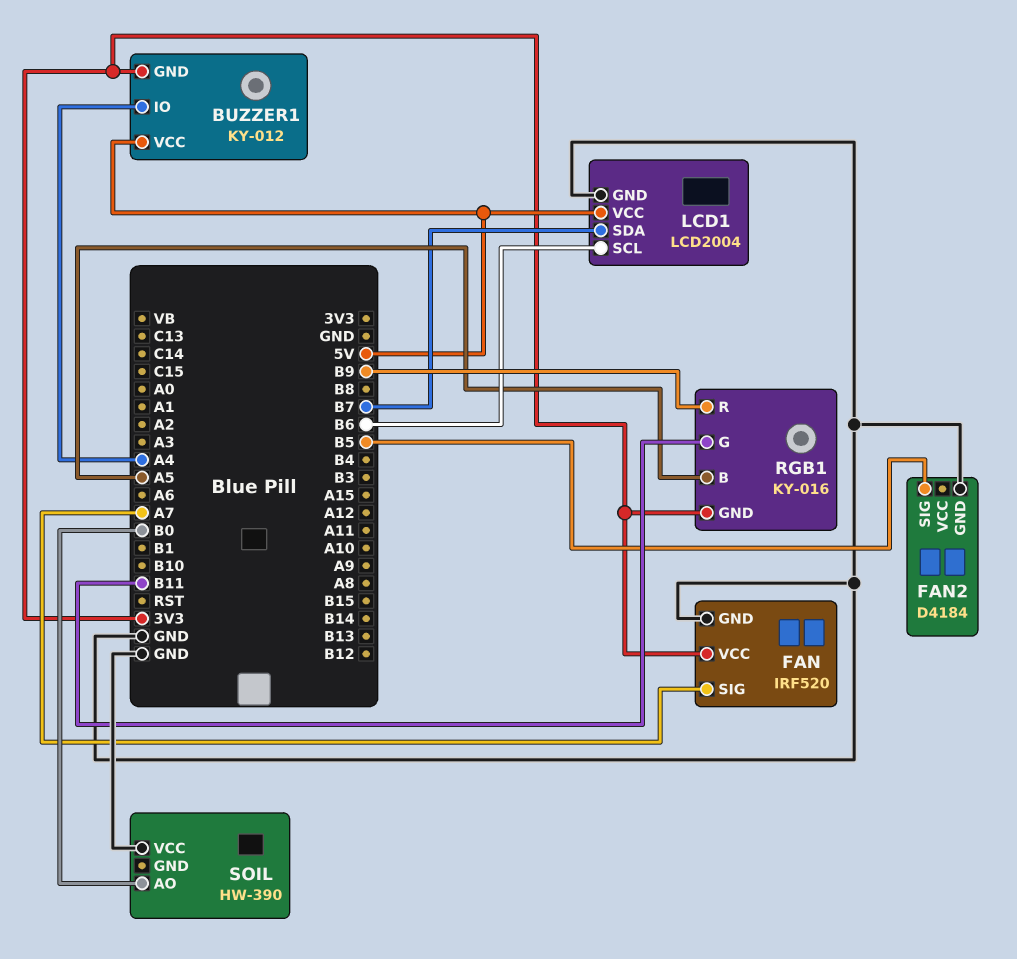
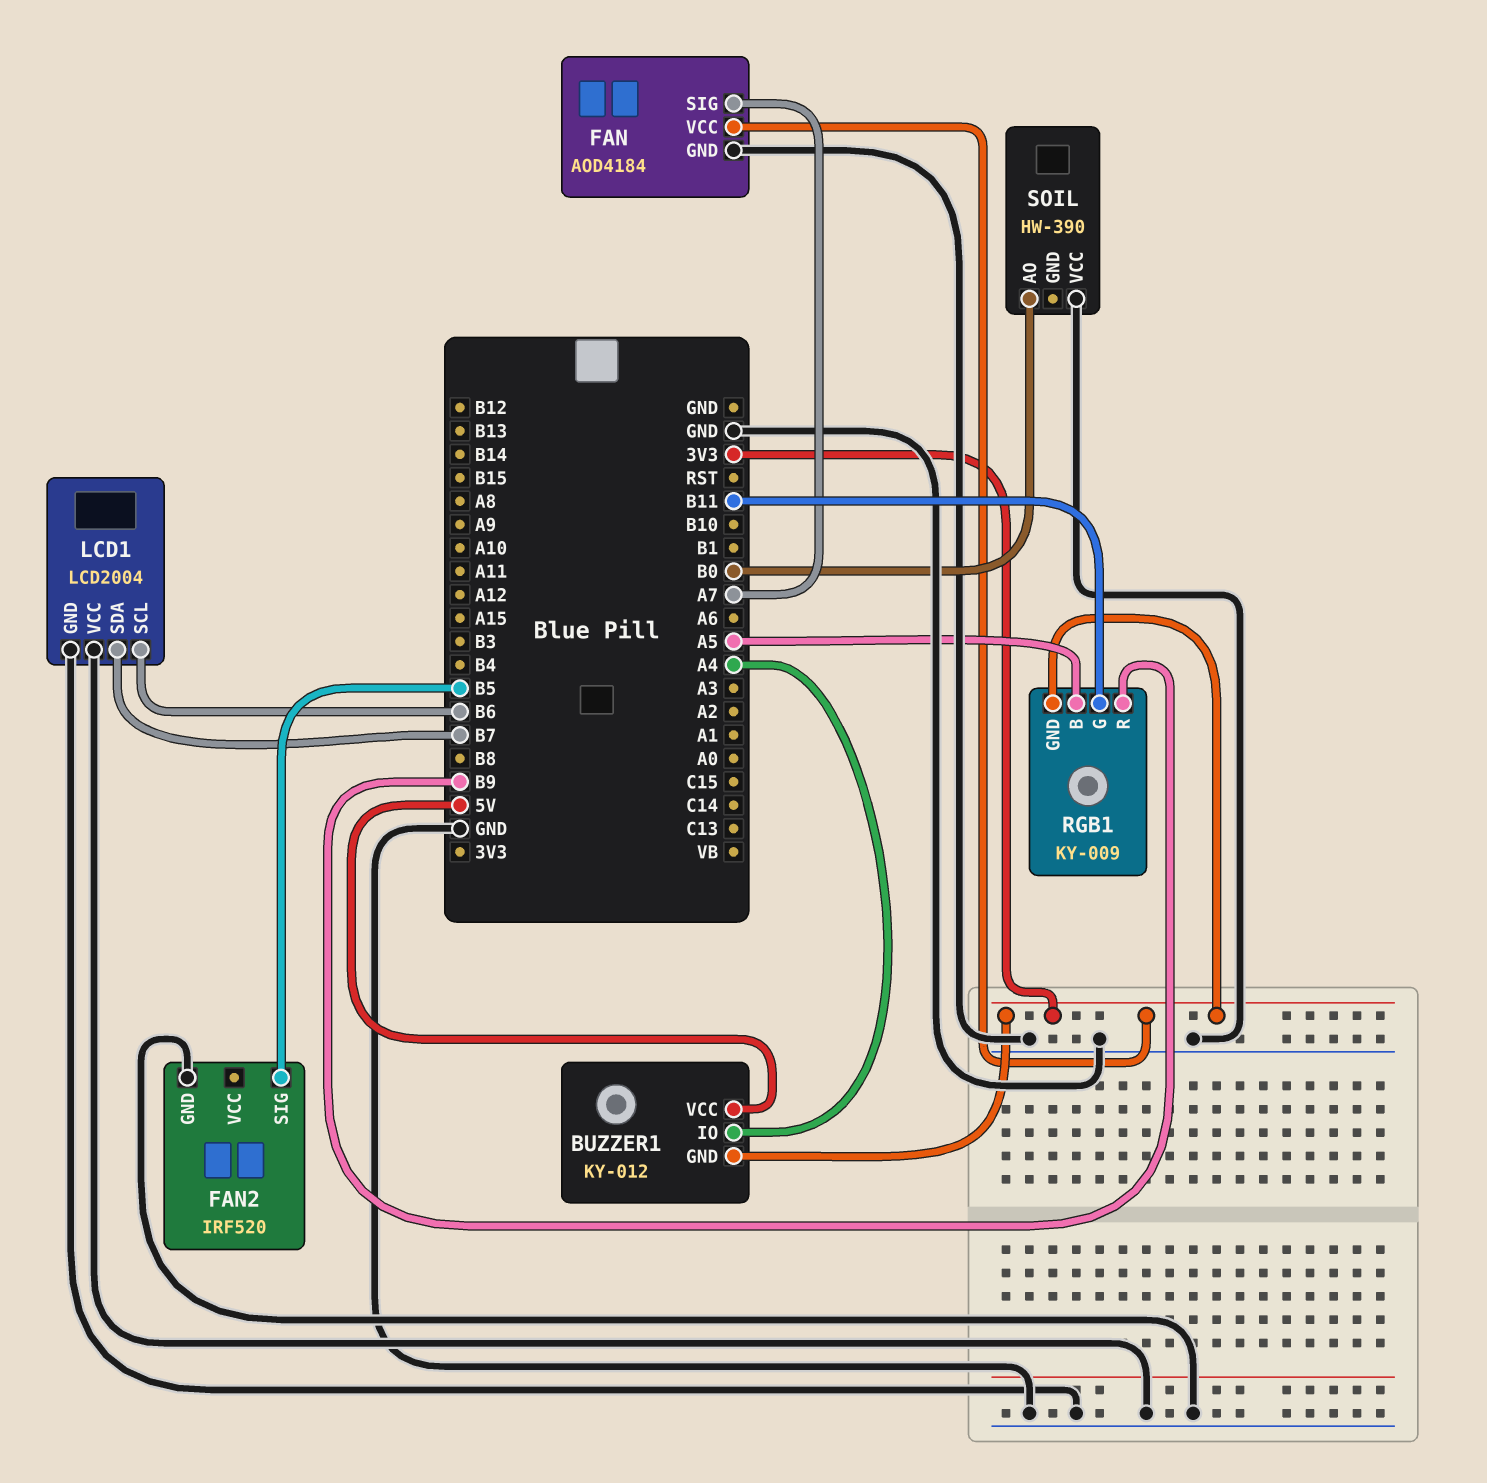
FAN: IRF520 -> AOD4184
FAN2: D4184 -> IRF520
LCD1 pin VCC: 5V -> GND
RGB1: KY-016 -> KY-009

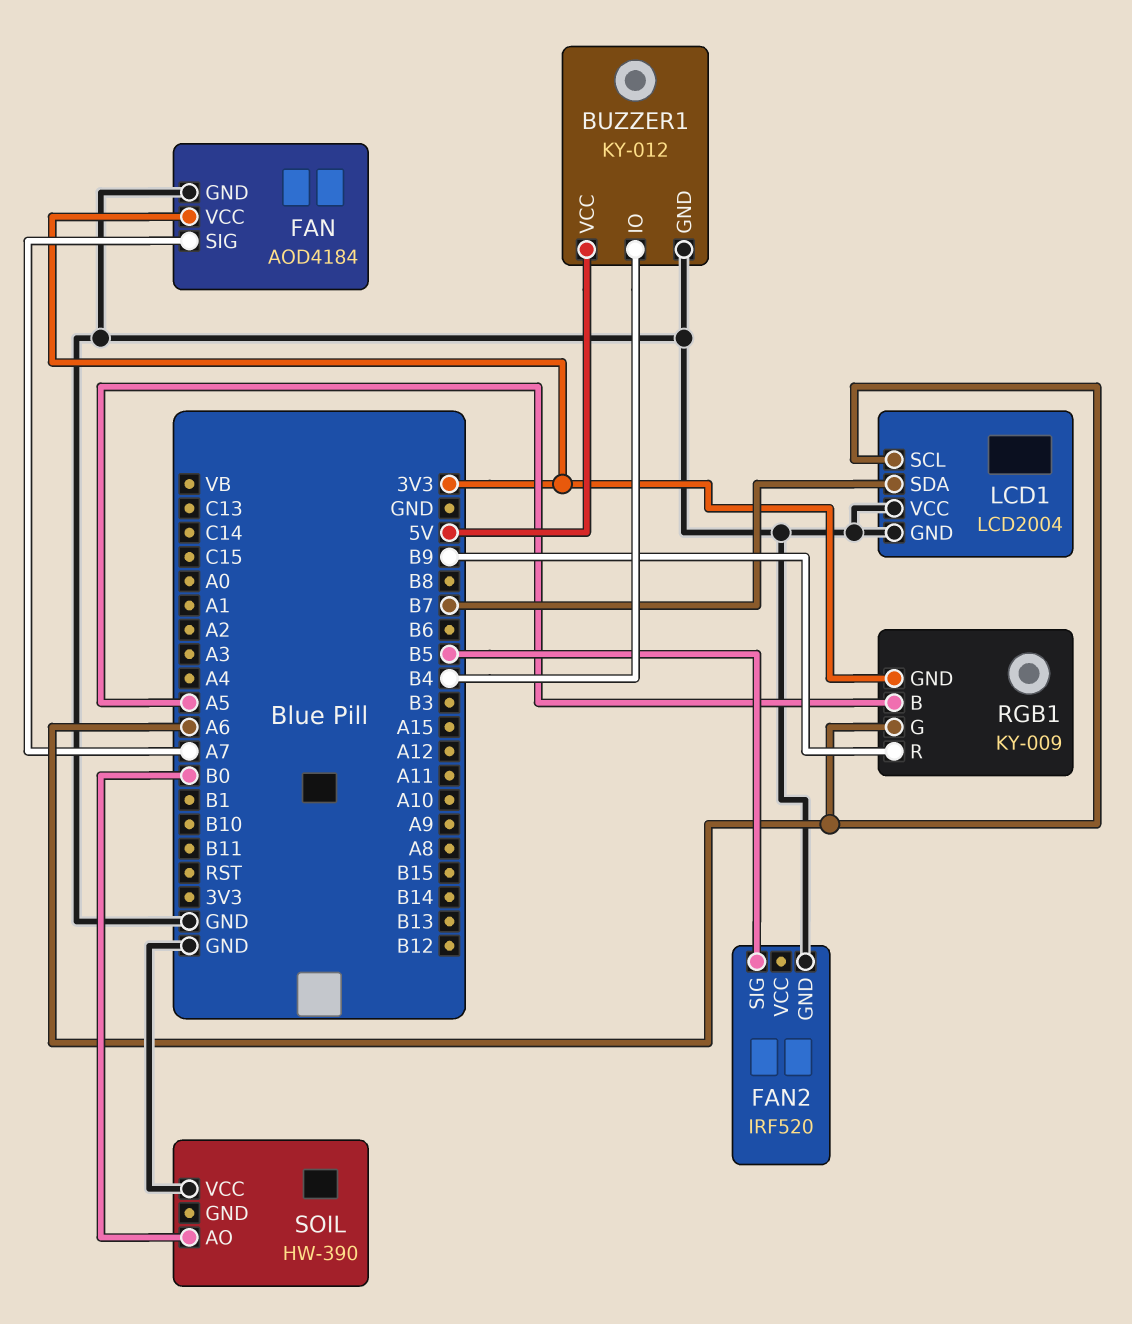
BUZZER1 pin GND: 3V3 -> GND
BUZZER1 pin IO: A4 -> B4
LCD1 pin SCL: B6 -> A6
RGB1 pin G: B11 -> A6

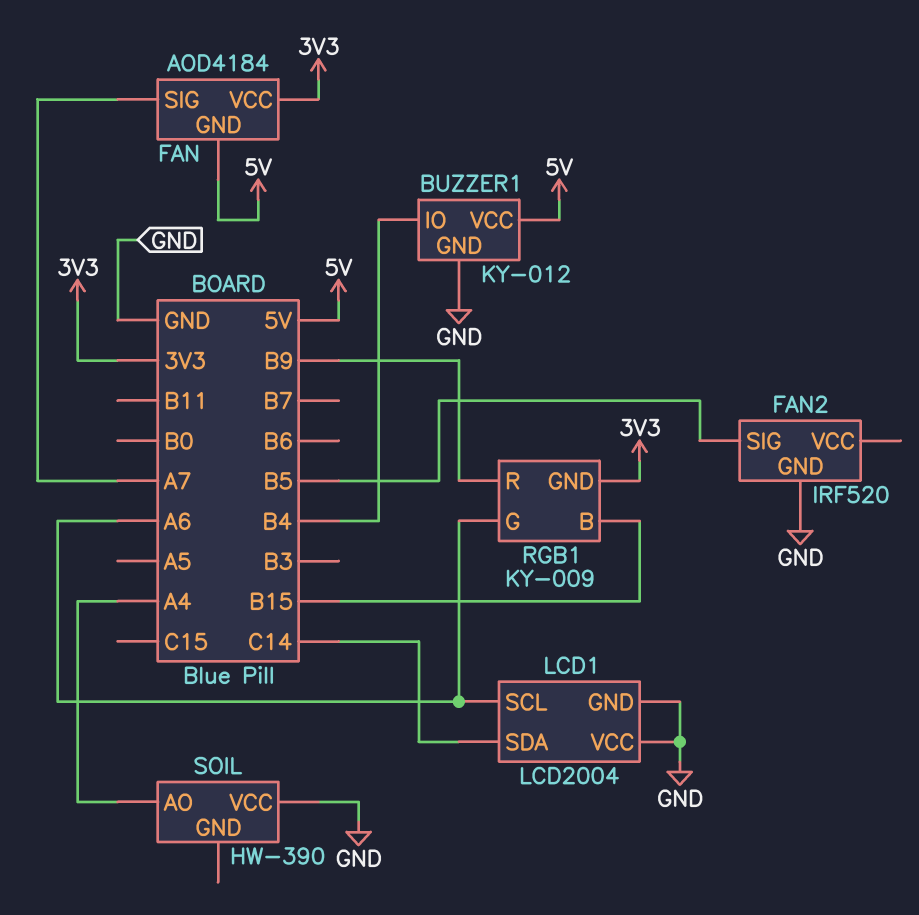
FAN pin GND: GND -> 5V
LCD1 pin SDA: B7 -> C14
RGB1 pin B: A5 -> B15
SOIL pin AO: B0 -> A4

